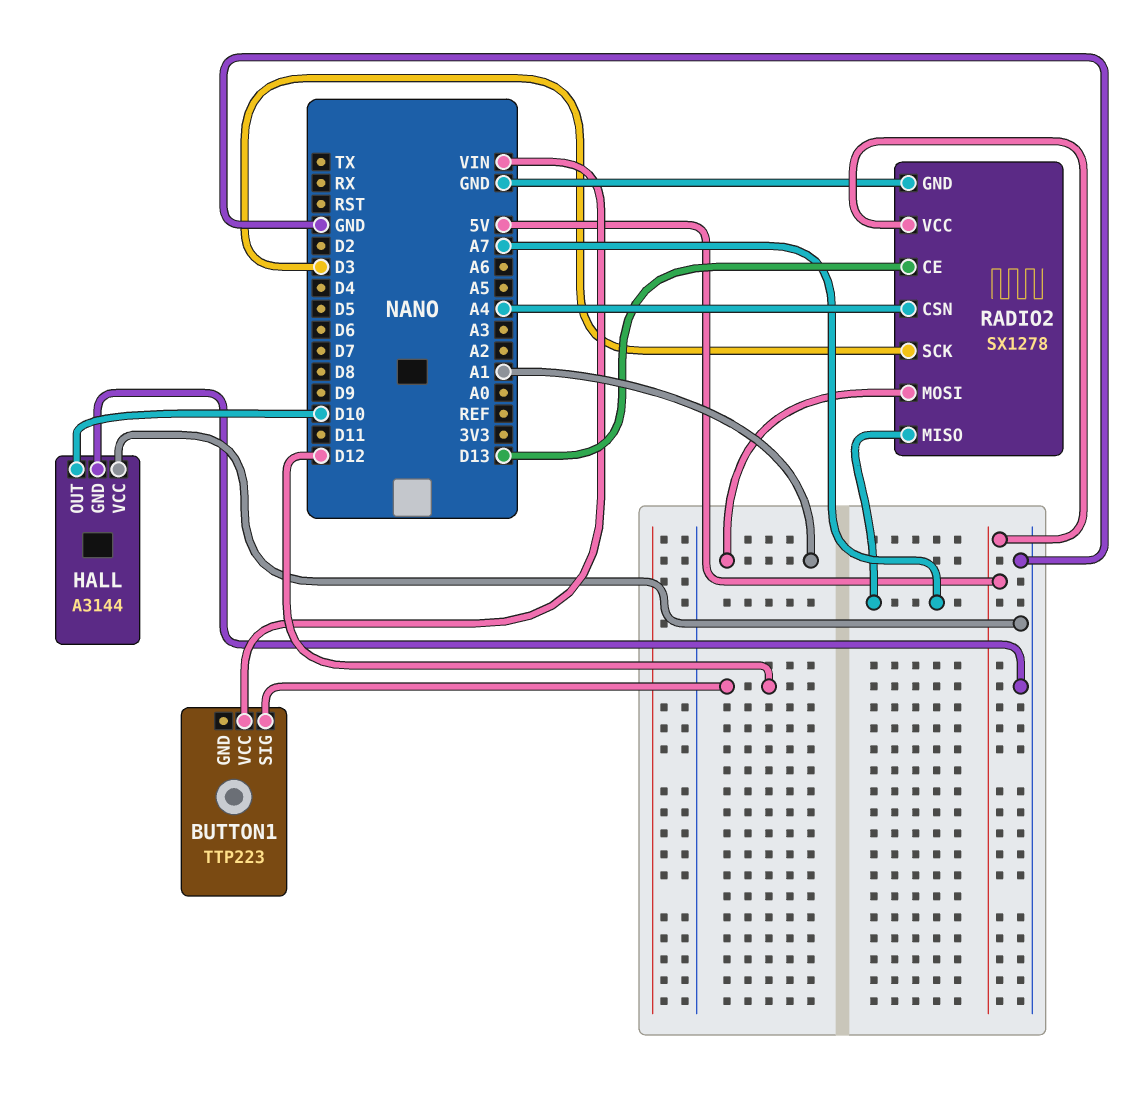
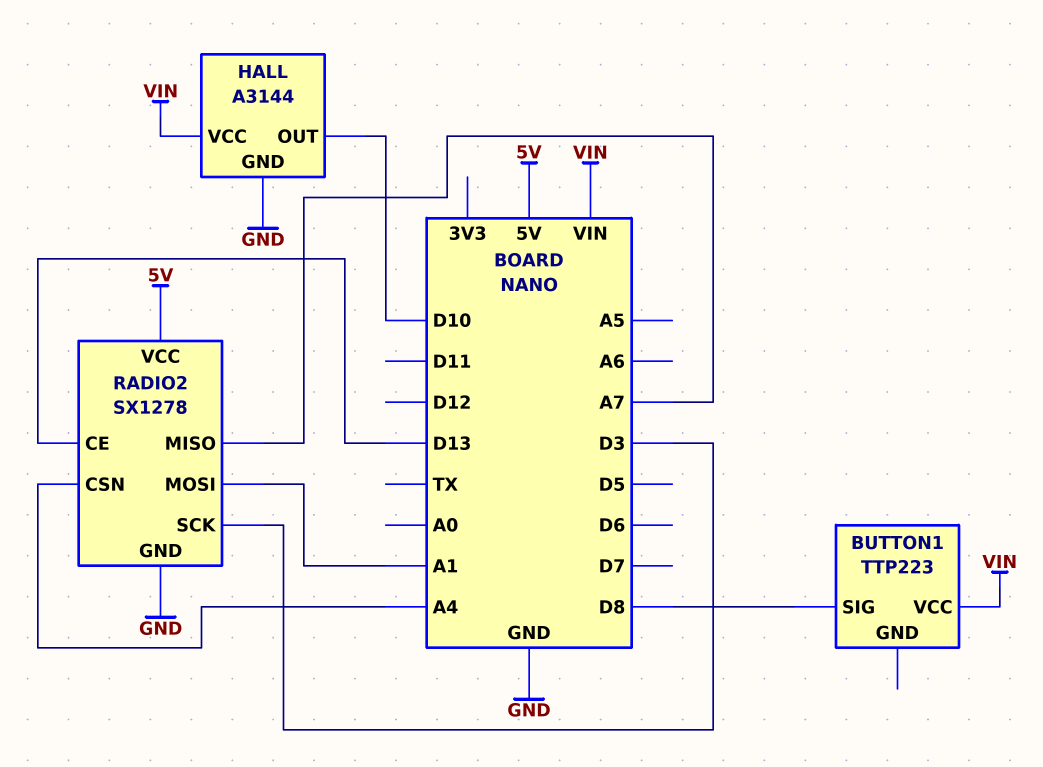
BUTTON1 pin SIG: D12 -> D8
HALL pin VCC: GND -> VIN

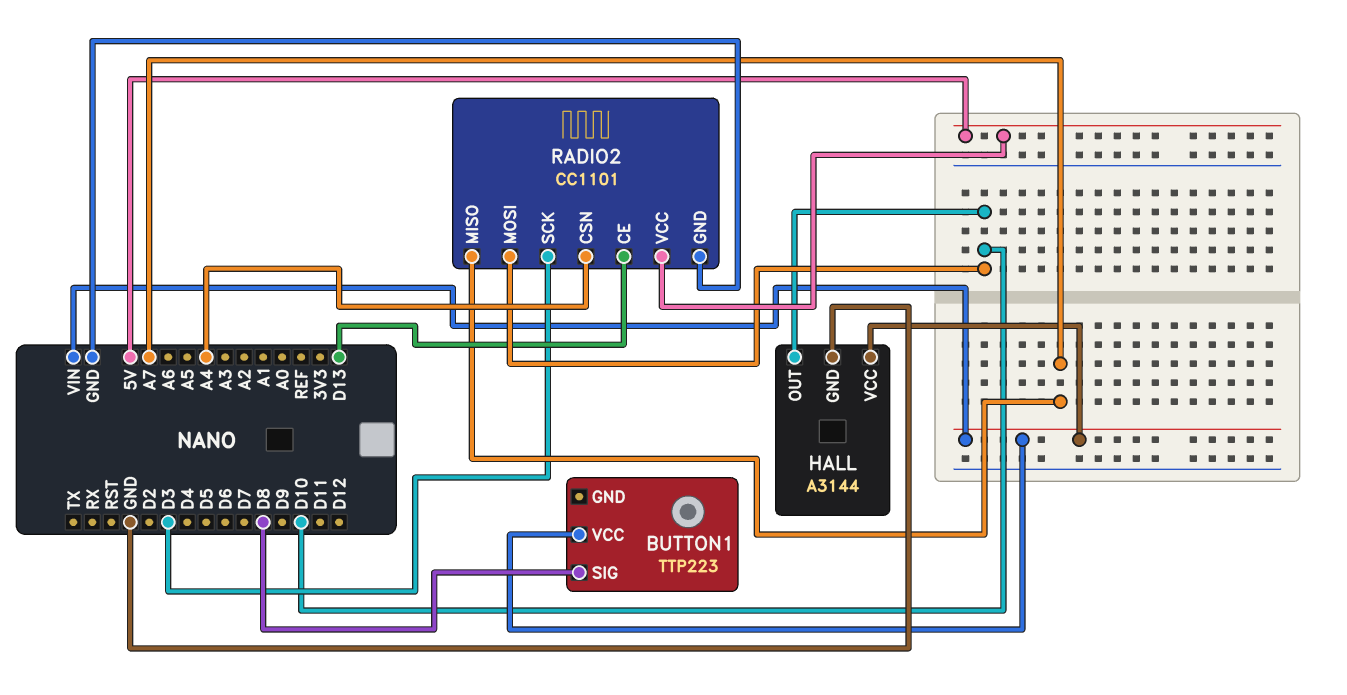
RADIO2: SX1278 -> CC1101
RADIO2 pin MOSI: A1 -> D10

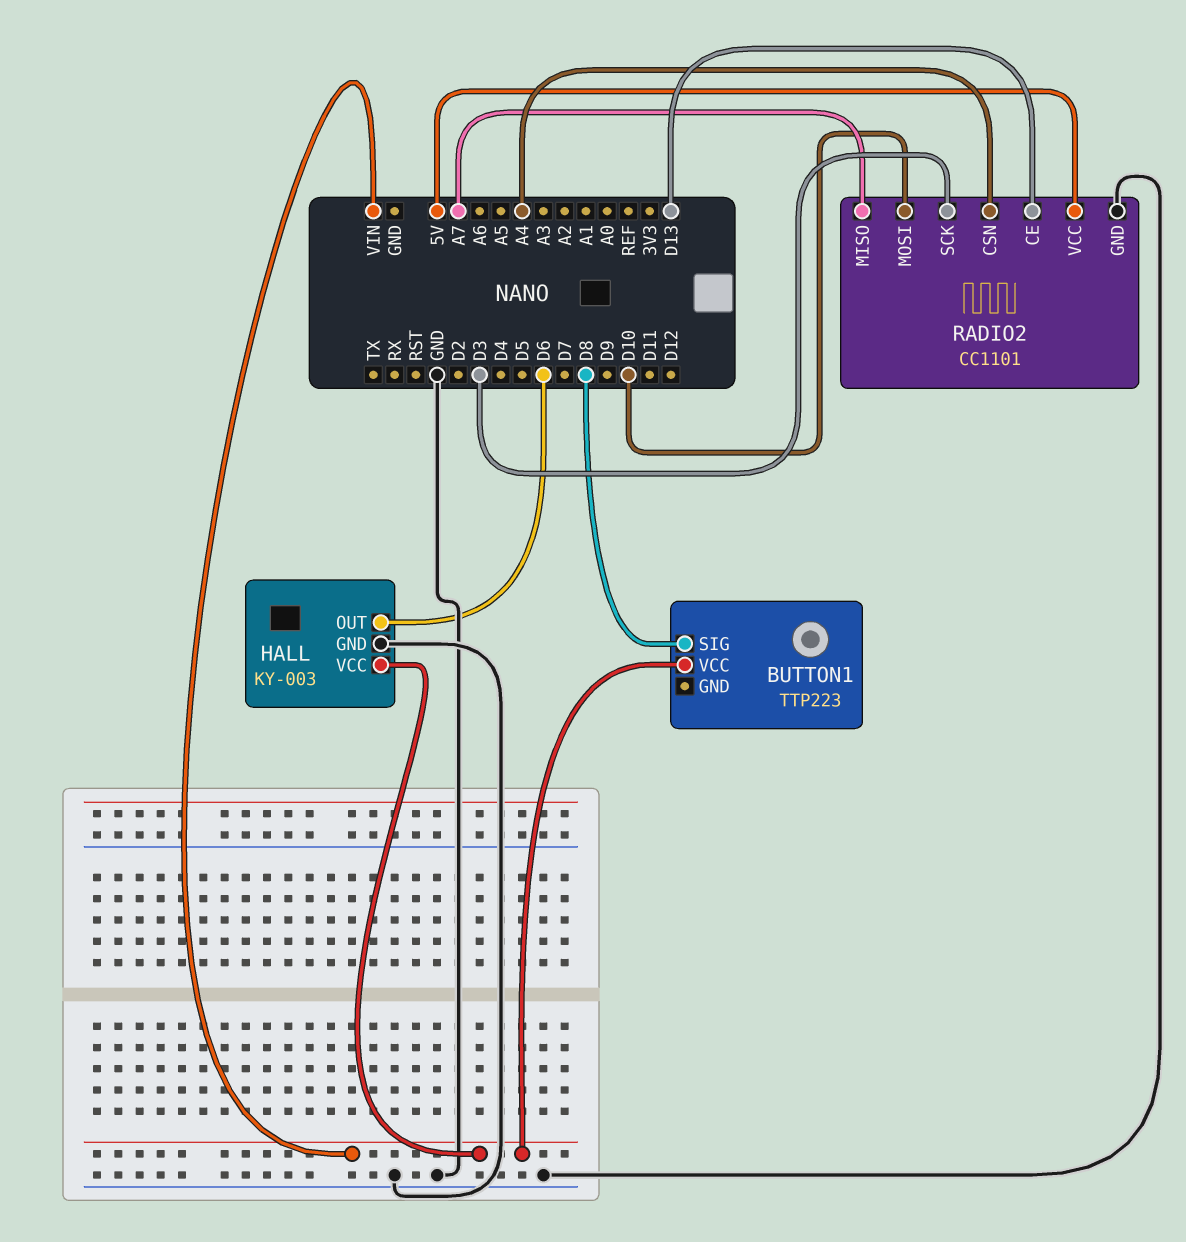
HALL: A3144 -> KY-003
HALL pin OUT: D10 -> D6

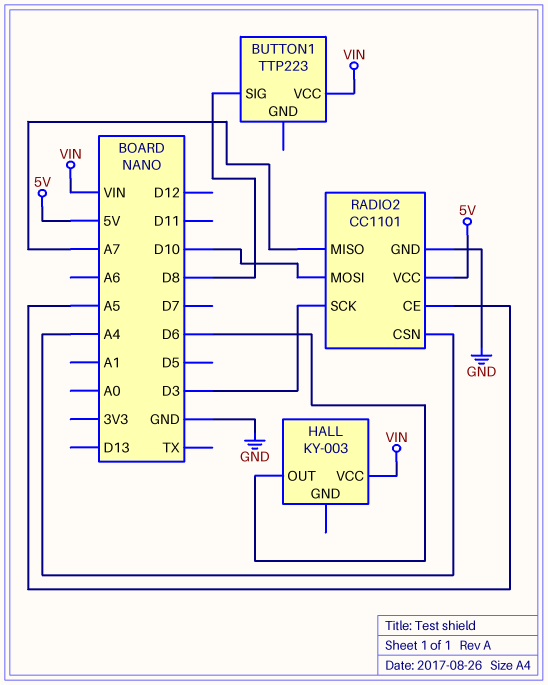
HALL pin GND: GND -> none
RADIO2 pin CE: D13 -> A5

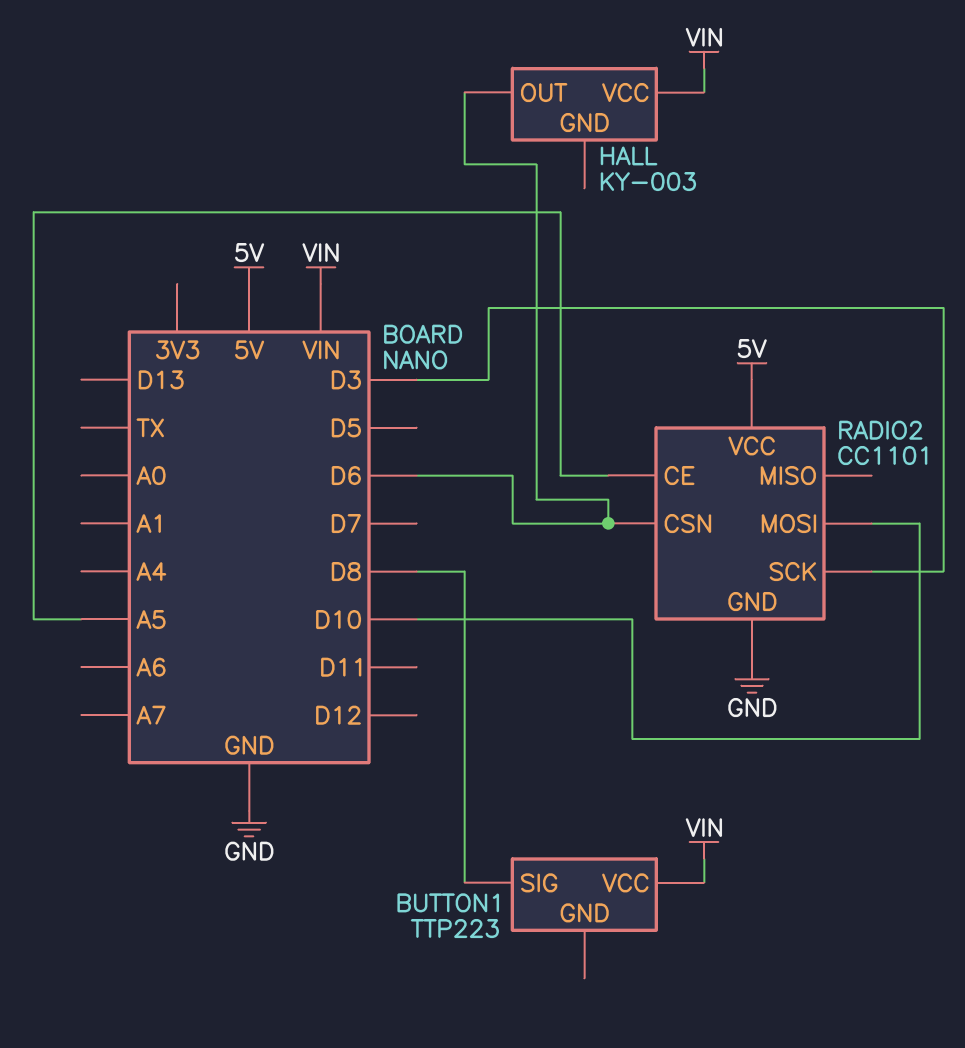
RADIO2 pin CSN: A4 -> D6
RADIO2 pin MISO: A7 -> none

